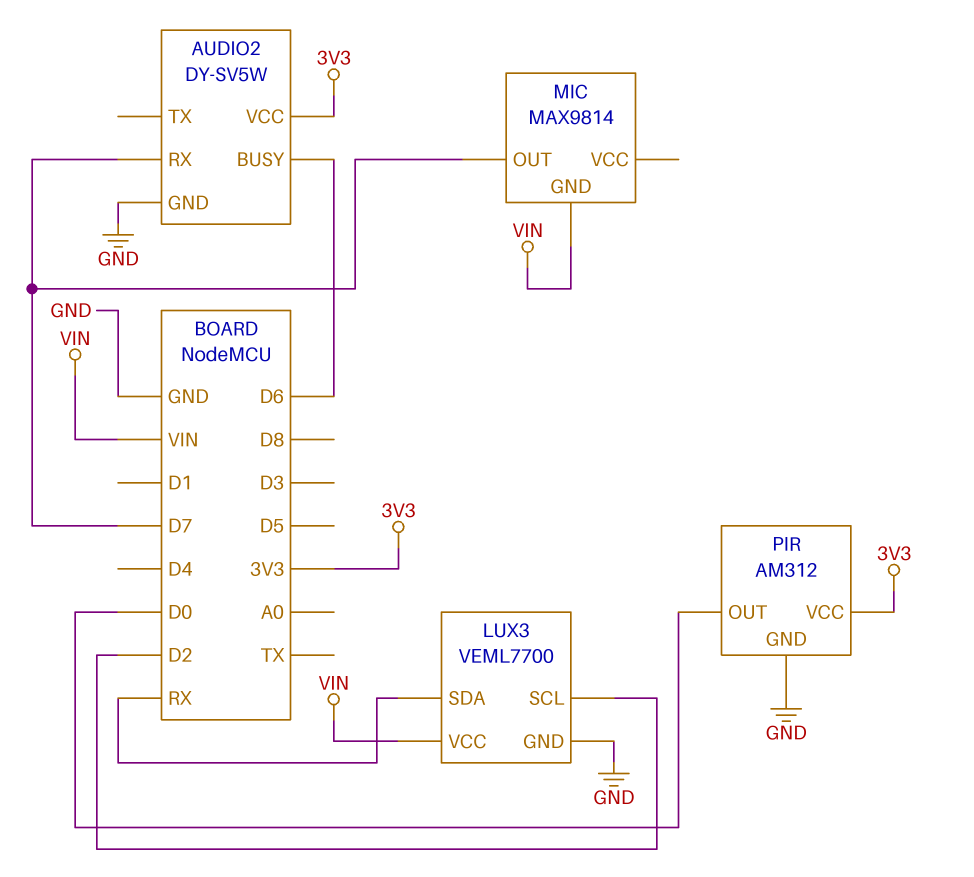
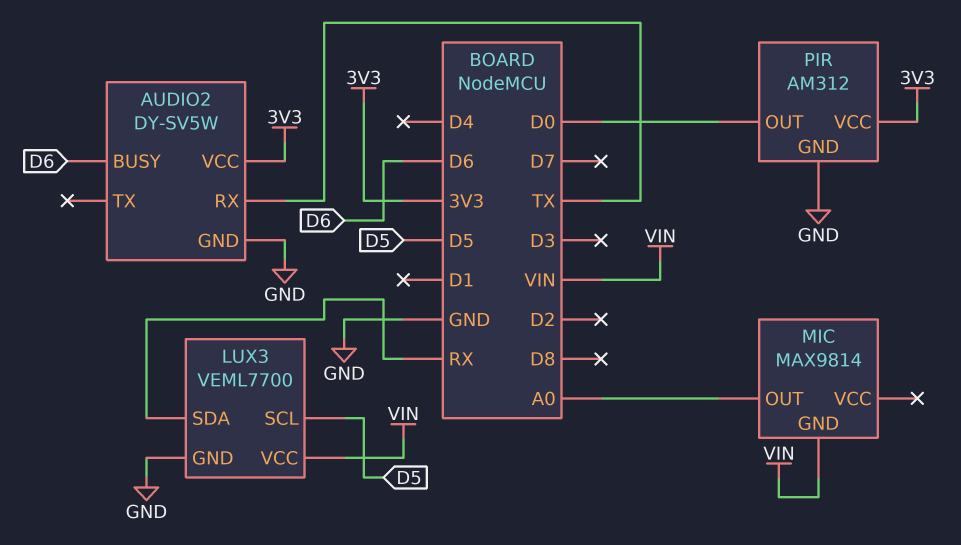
AUDIO2 pin RX: D7 -> TX
LUX3 pin SCL: D2 -> D5
MIC pin OUT: D7 -> A0

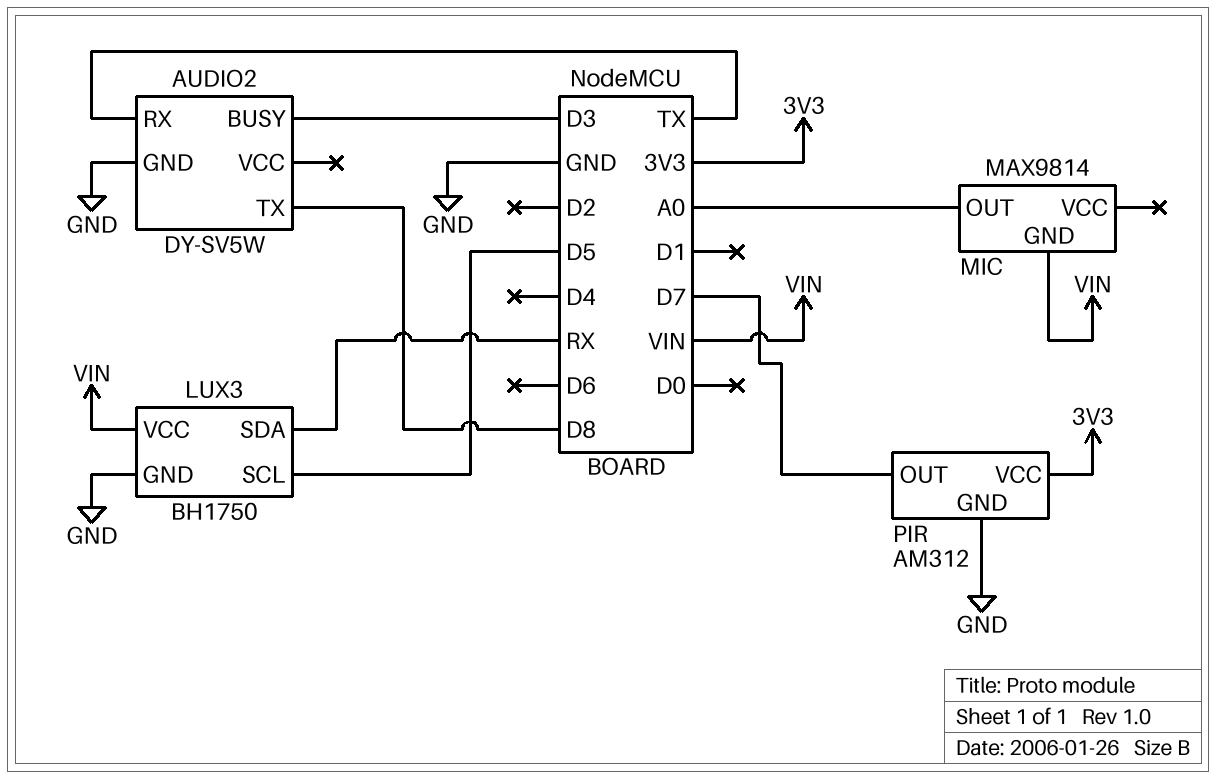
AUDIO2 pin BUSY: D6 -> D3
AUDIO2 pin TX: none -> D8
AUDIO2 pin VCC: 3V3 -> none
LUX3: VEML7700 -> BH1750
PIR pin OUT: D0 -> D7

